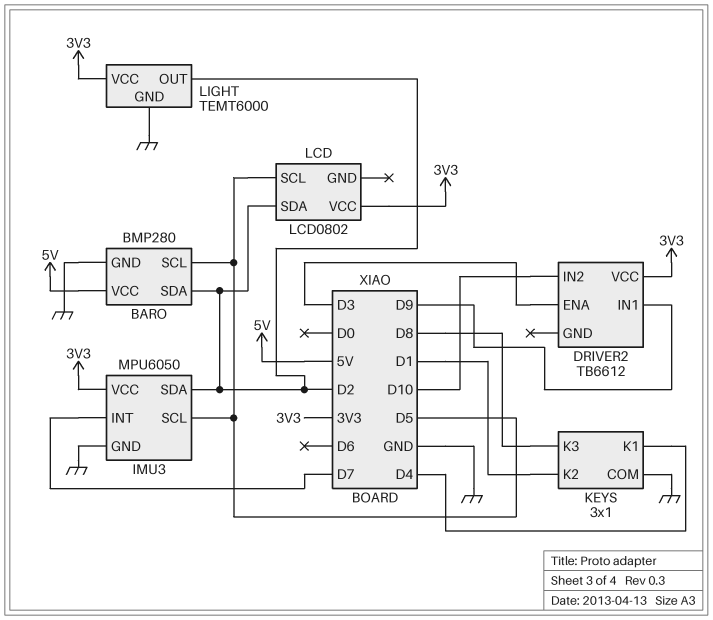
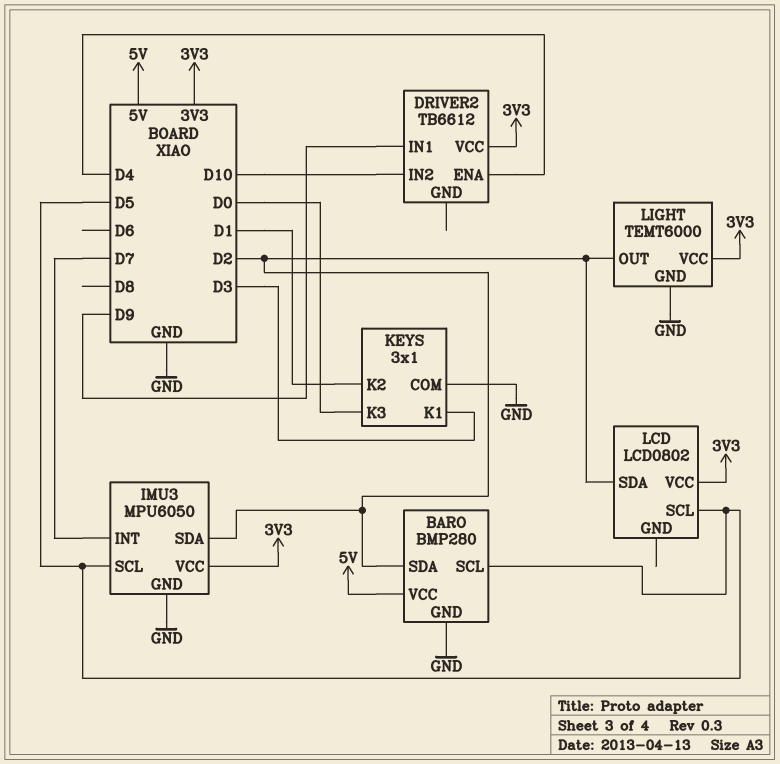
DRIVER2 pin ENA: D3 -> D4
KEYS pin K1: D4 -> D3
KEYS pin K3: D8 -> D0

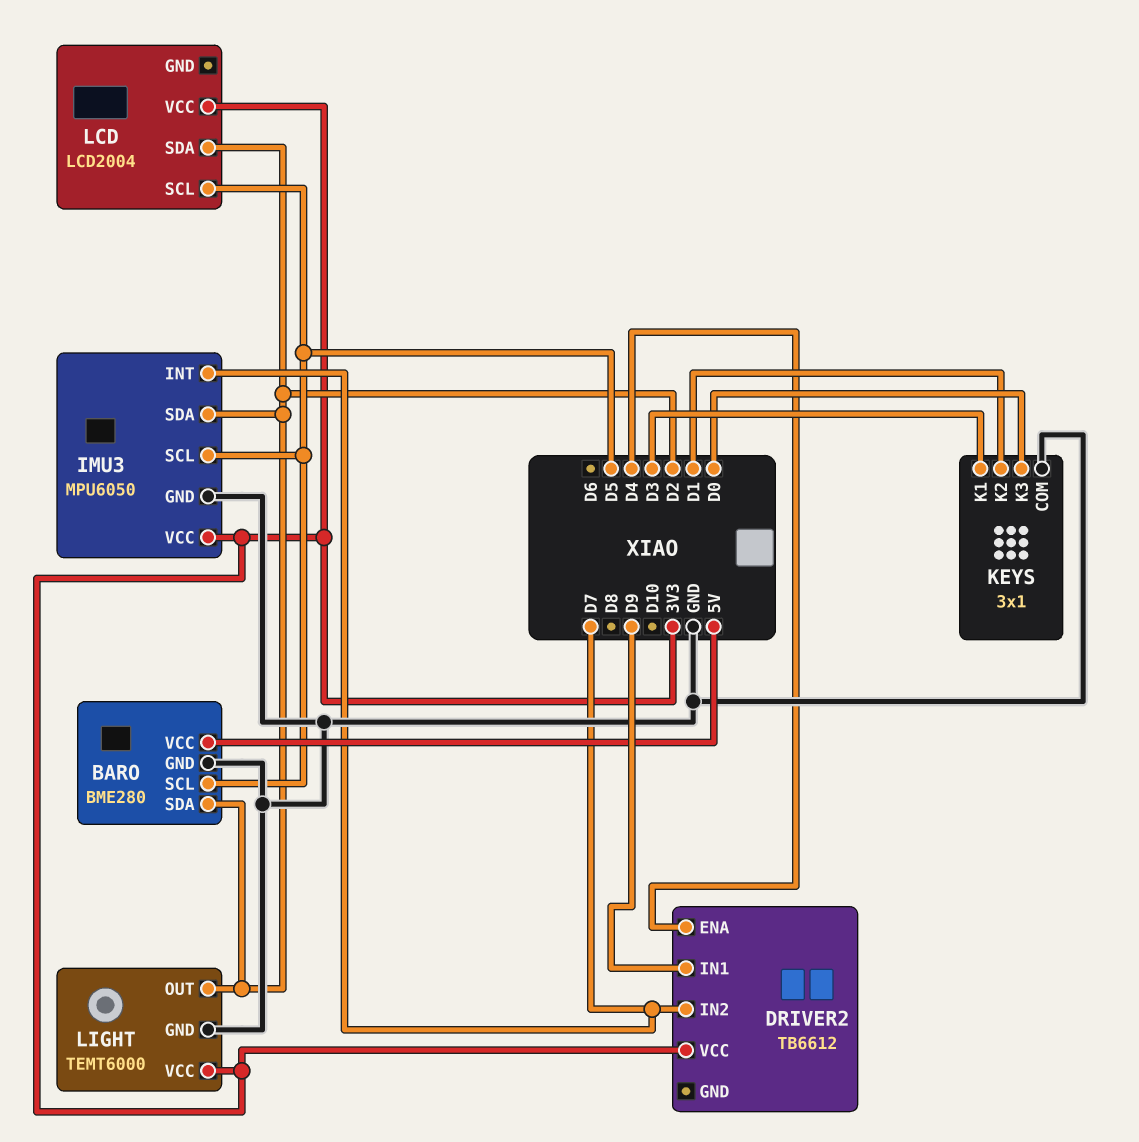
BARO: BMP280 -> BME280
DRIVER2 pin IN2: D10 -> D7
LCD: LCD0802 -> LCD2004

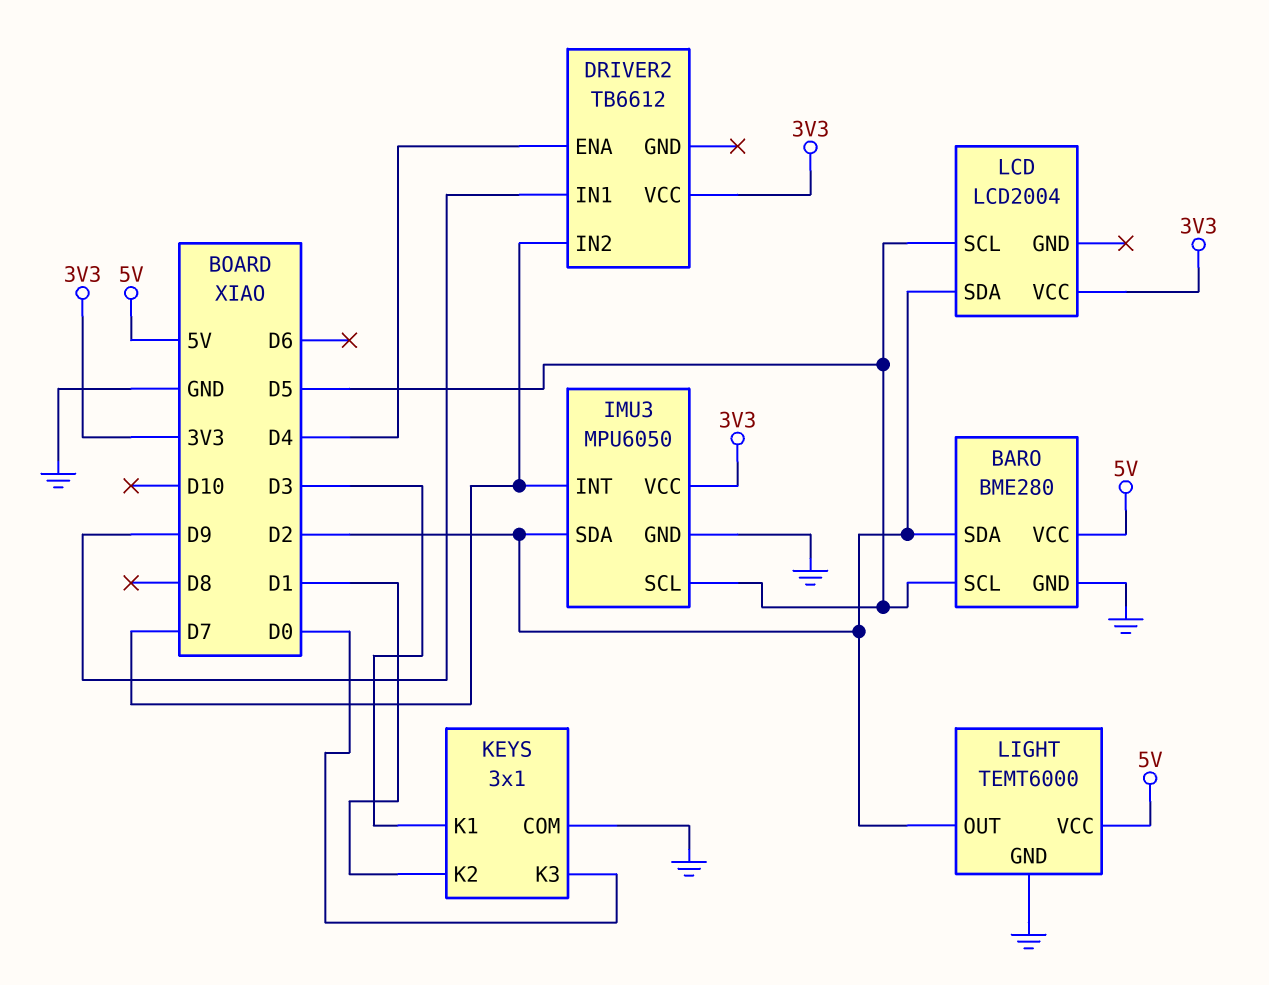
LIGHT pin VCC: 3V3 -> 5V

